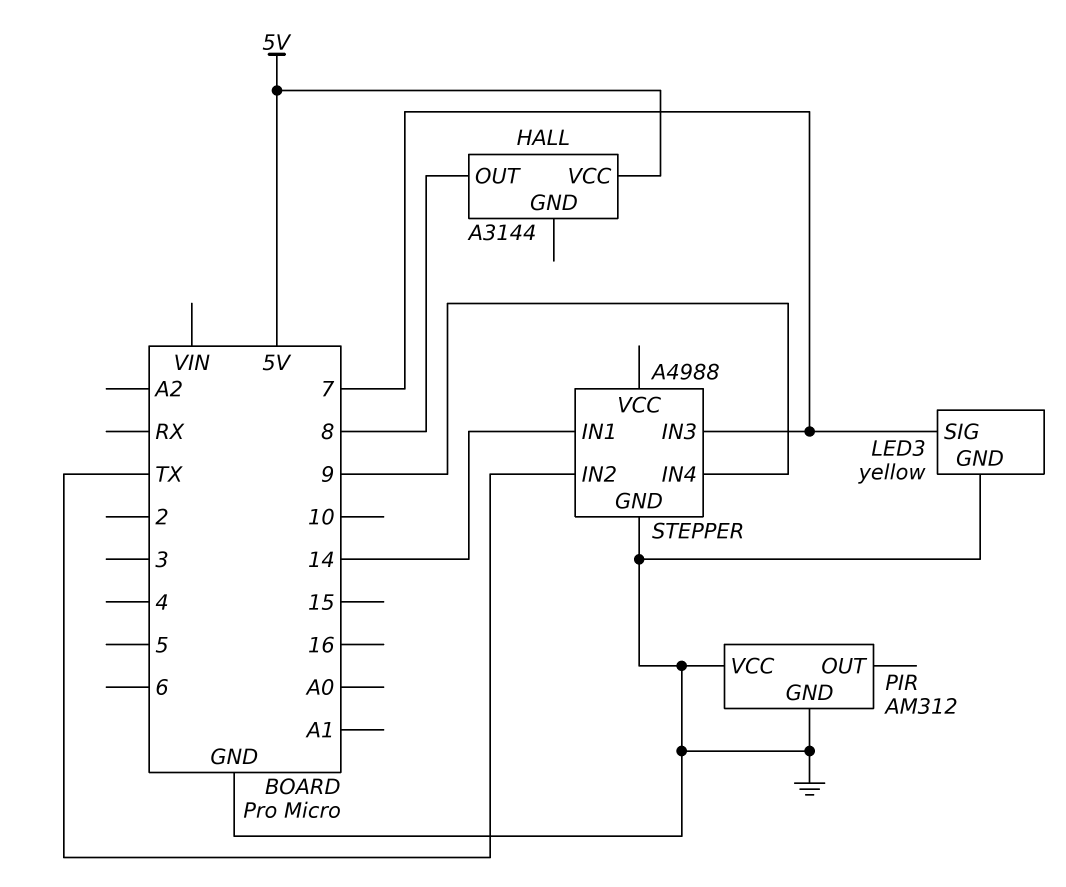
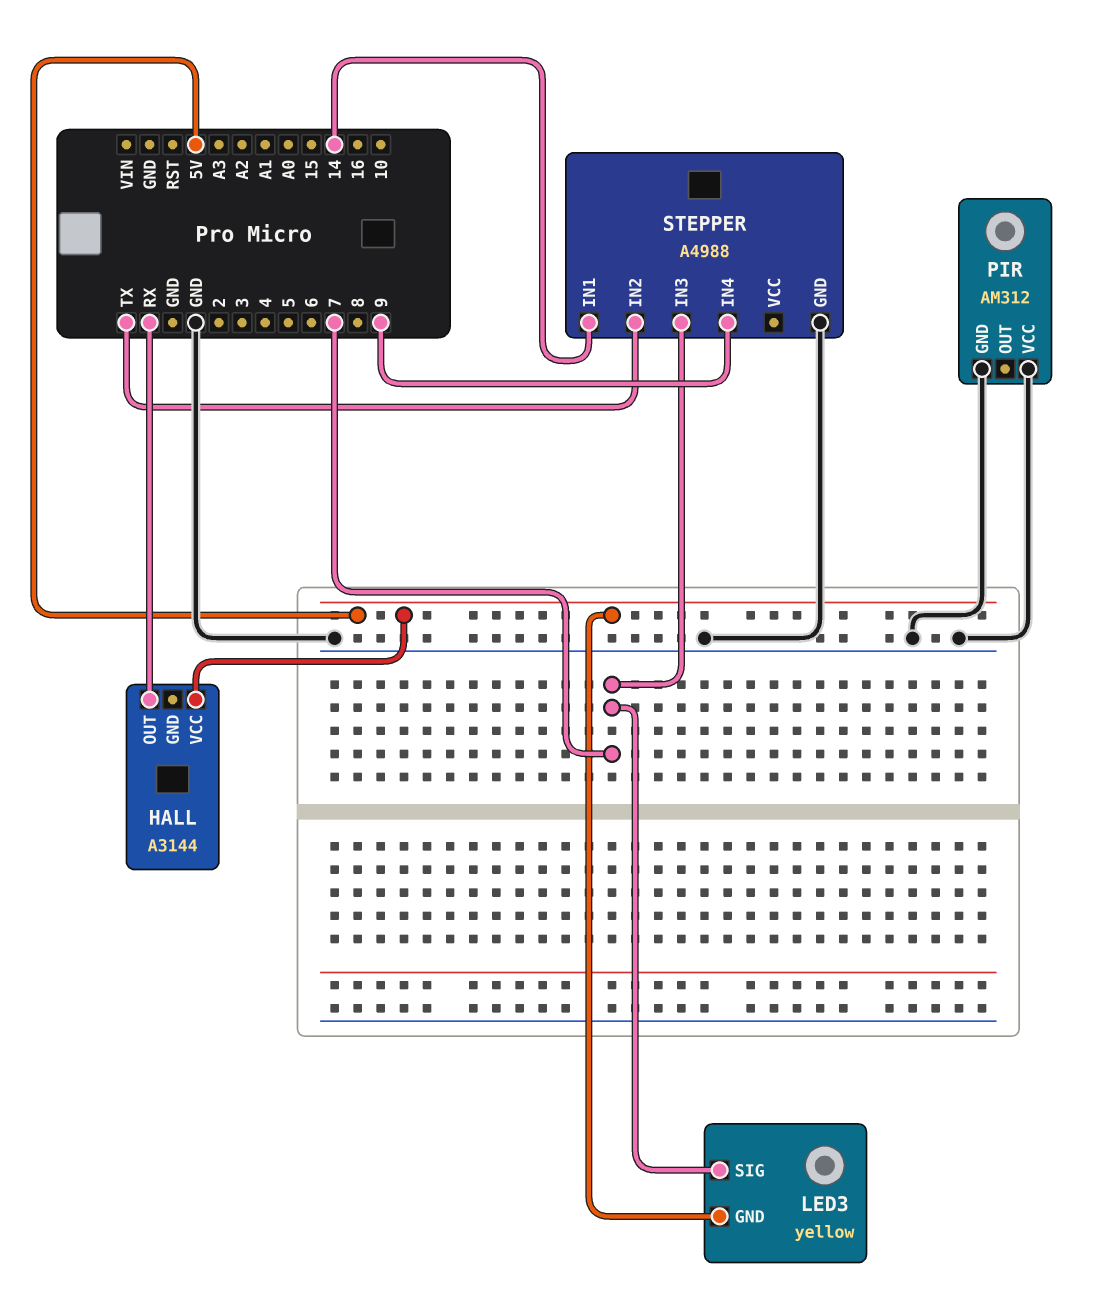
HALL pin OUT: 8 -> RX
LED3 pin GND: GND -> 5V

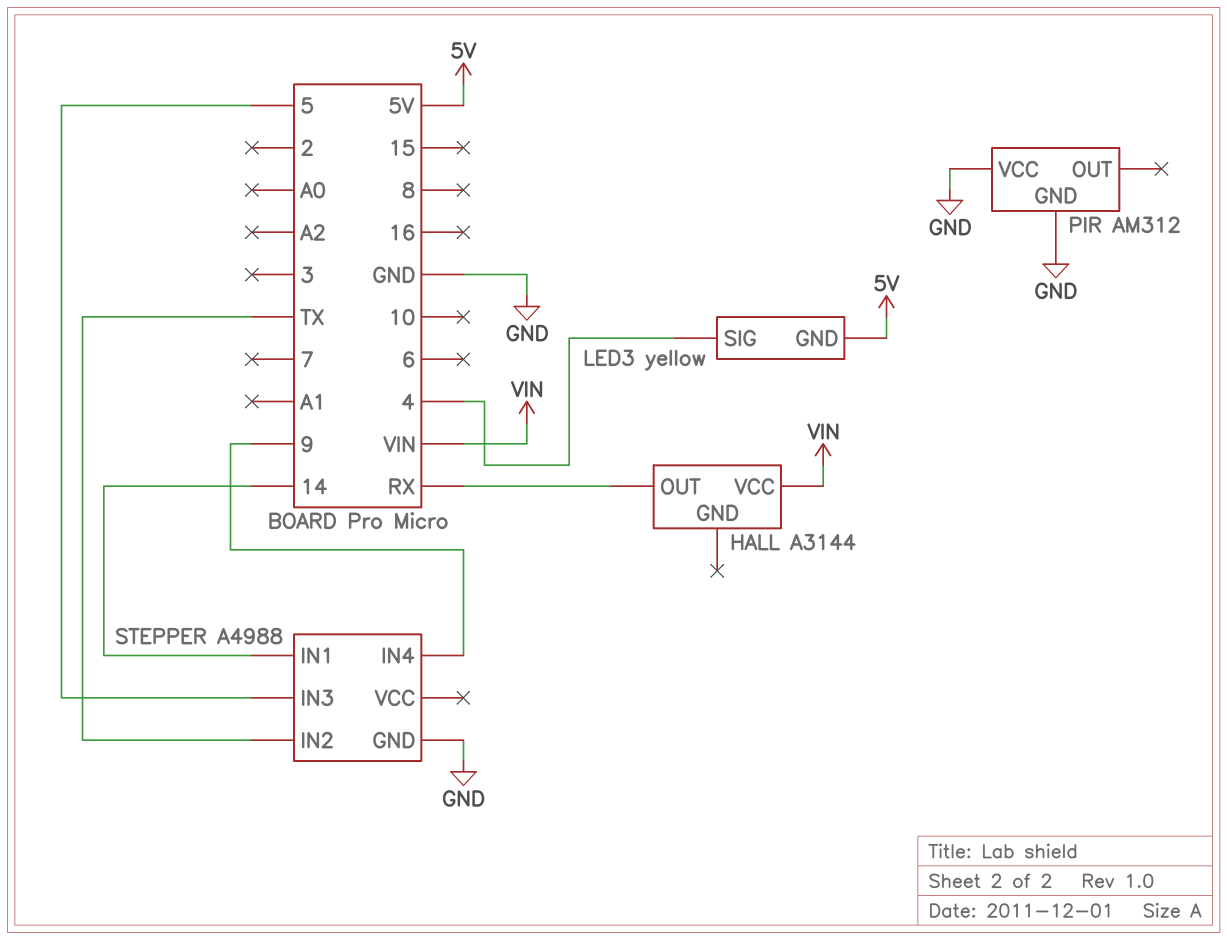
HALL pin VCC: 5V -> VIN
LED3 pin SIG: 7 -> 4
STEPPER pin IN3: 7 -> 5

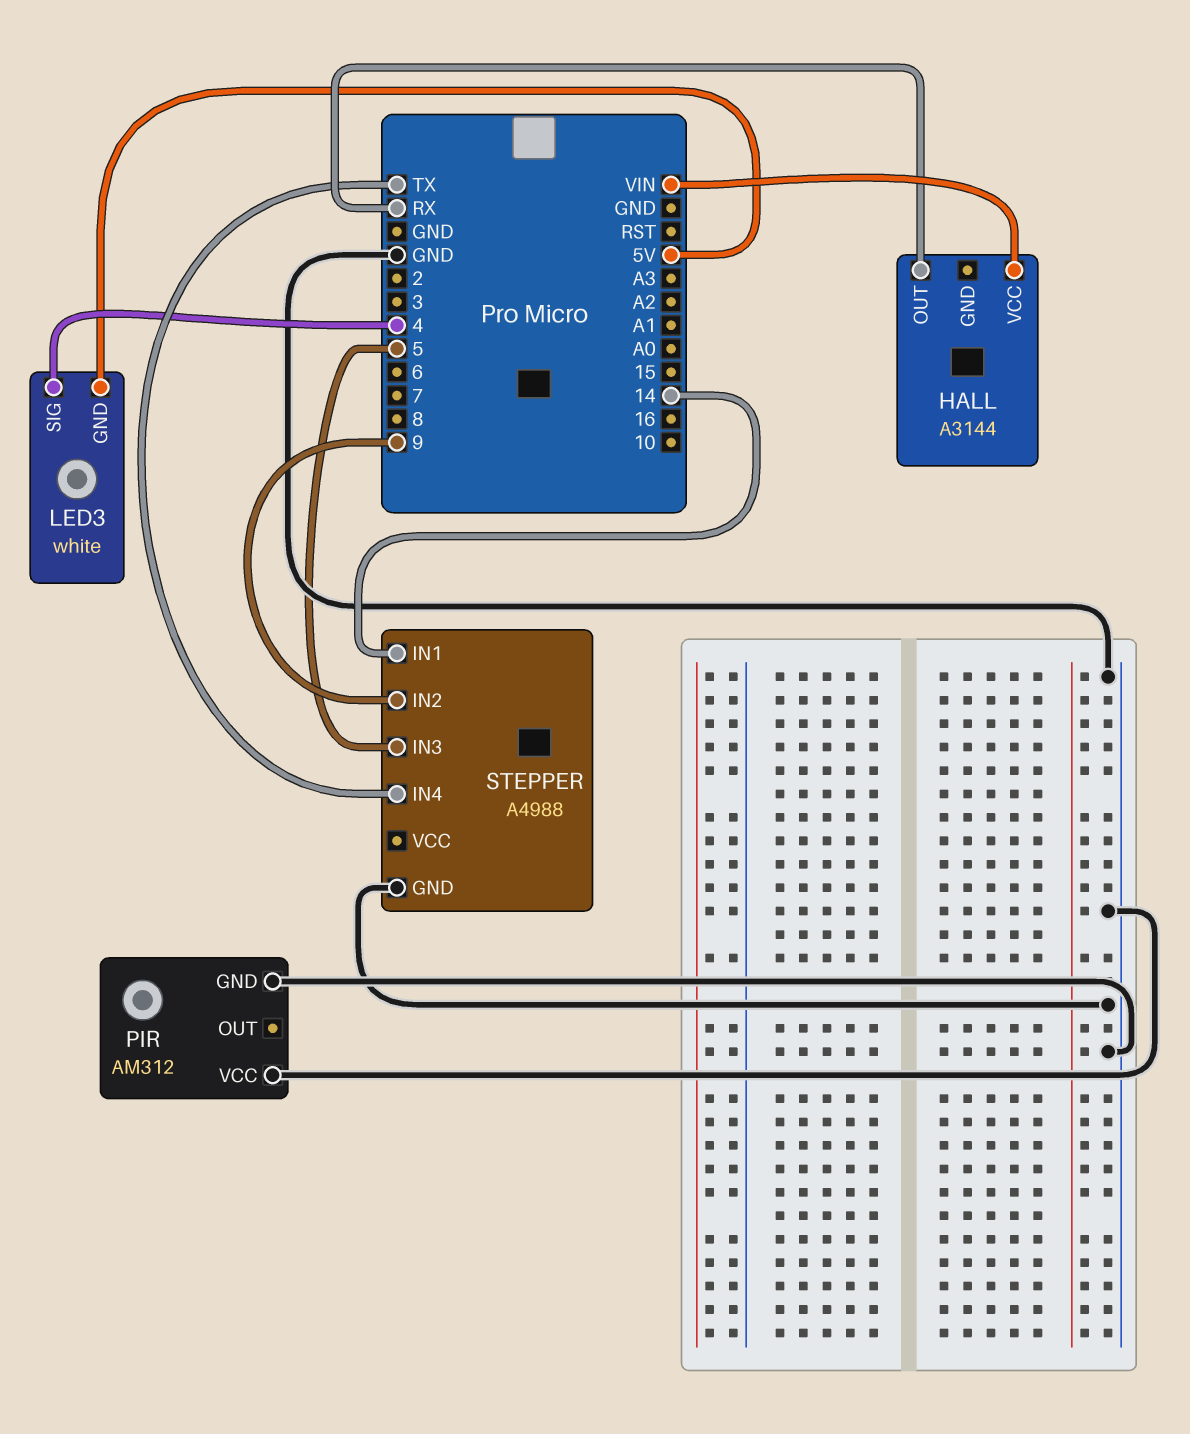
LED3: yellow -> white
STEPPER pin IN2: TX -> 9
STEPPER pin IN4: 9 -> TX

